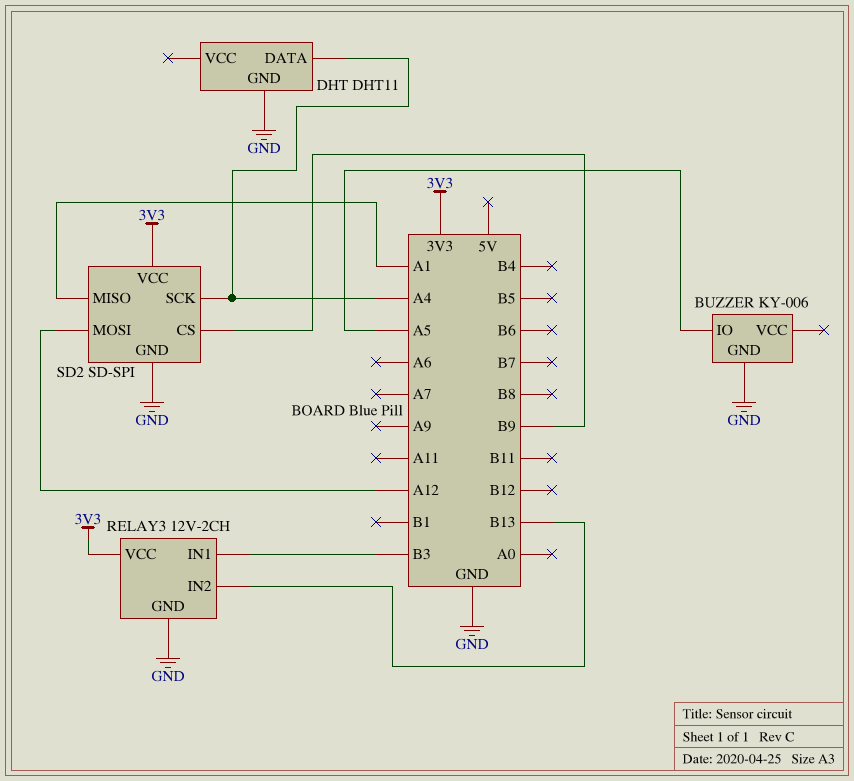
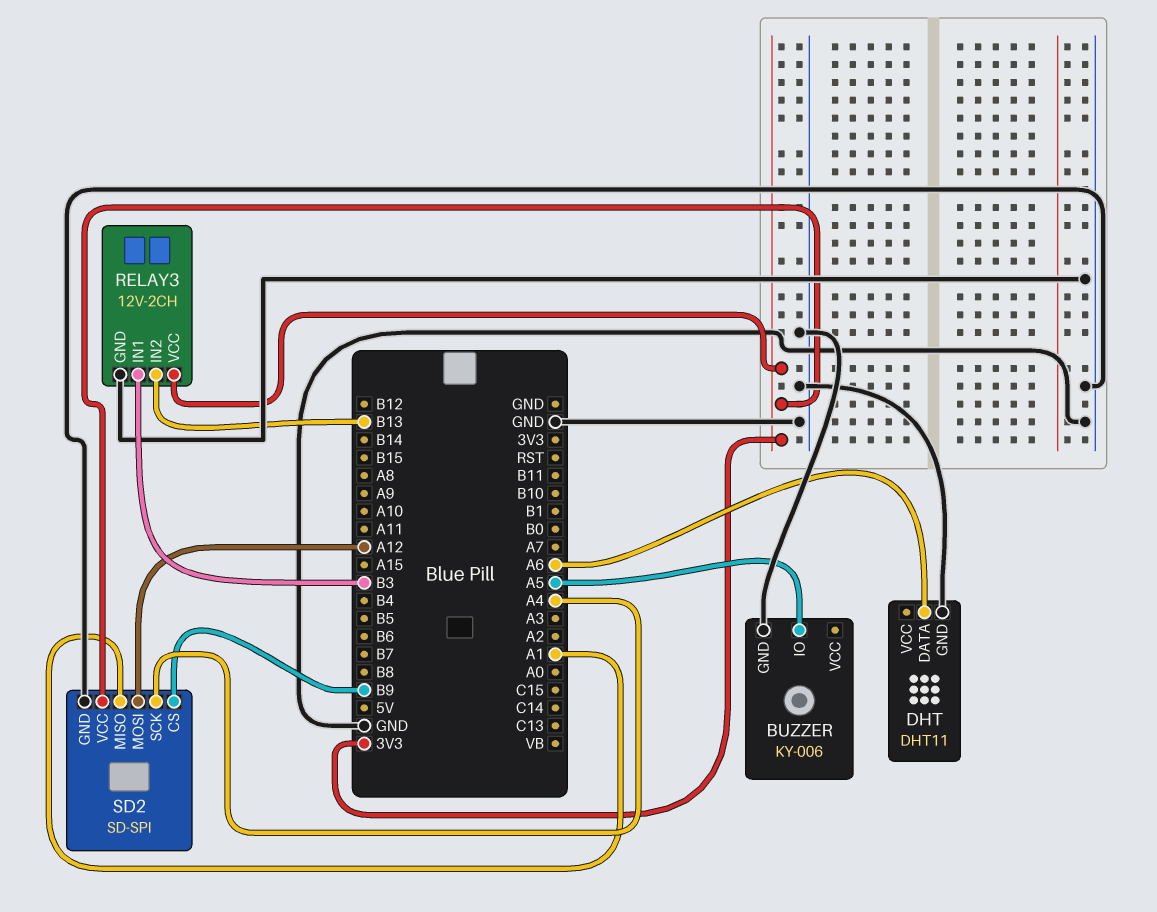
DHT pin DATA: A4 -> A6

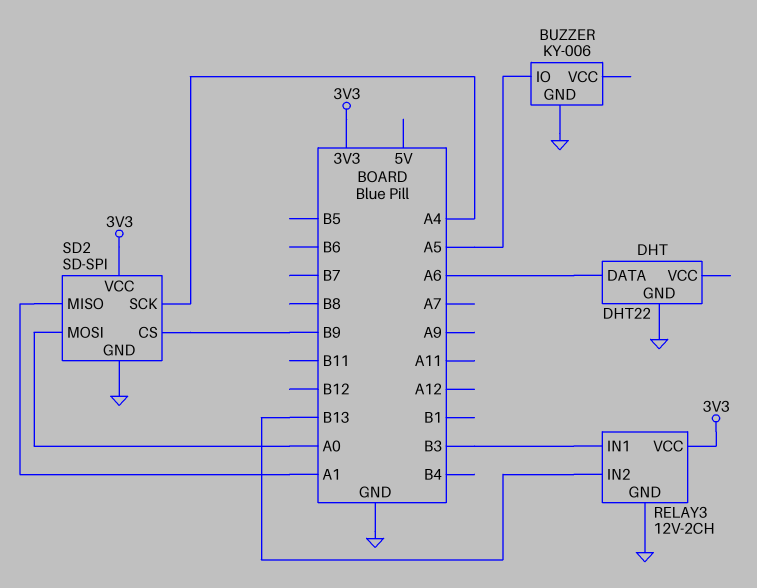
DHT: DHT11 -> DHT22
SD2 pin MOSI: A12 -> A0

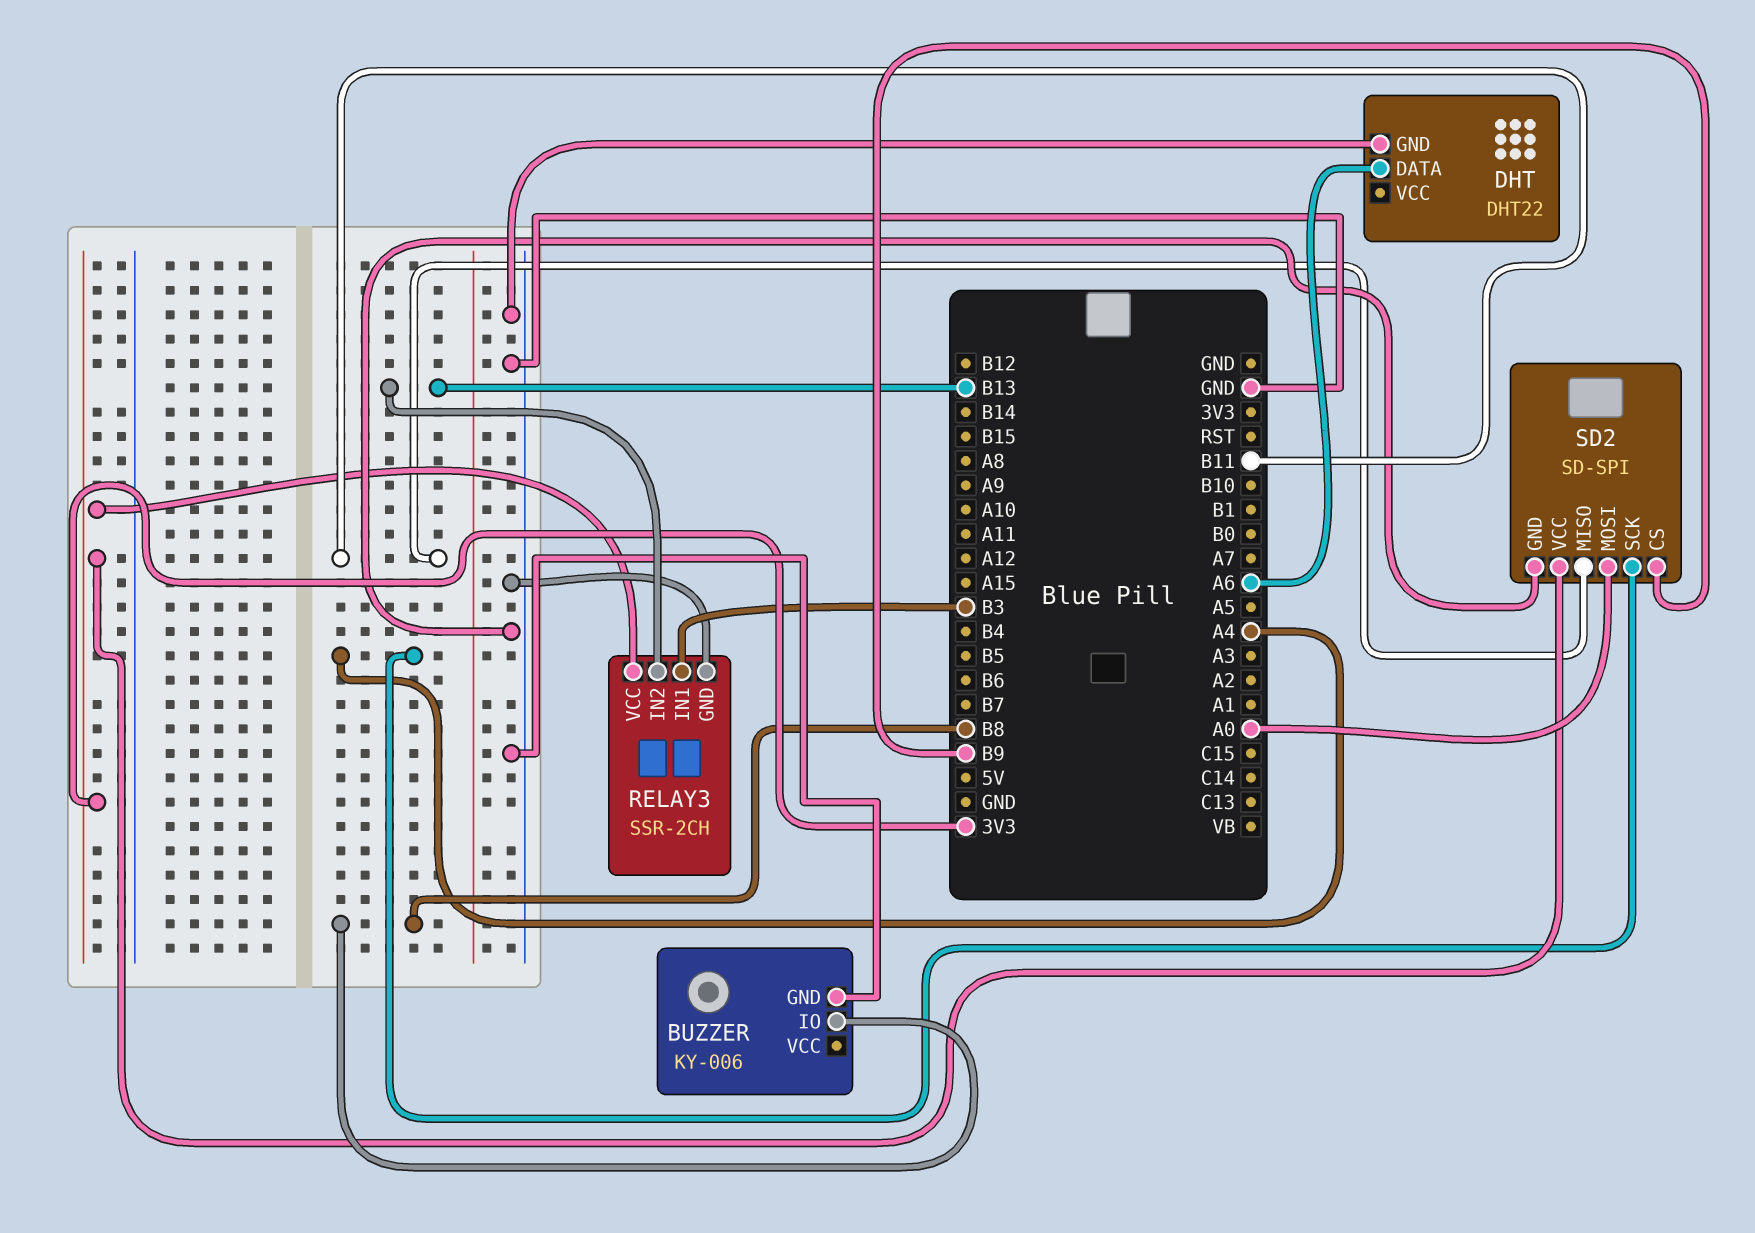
BUZZER pin IO: A5 -> B8
RELAY3: 12V-2CH -> SSR-2CH
SD2 pin MISO: A1 -> B11

